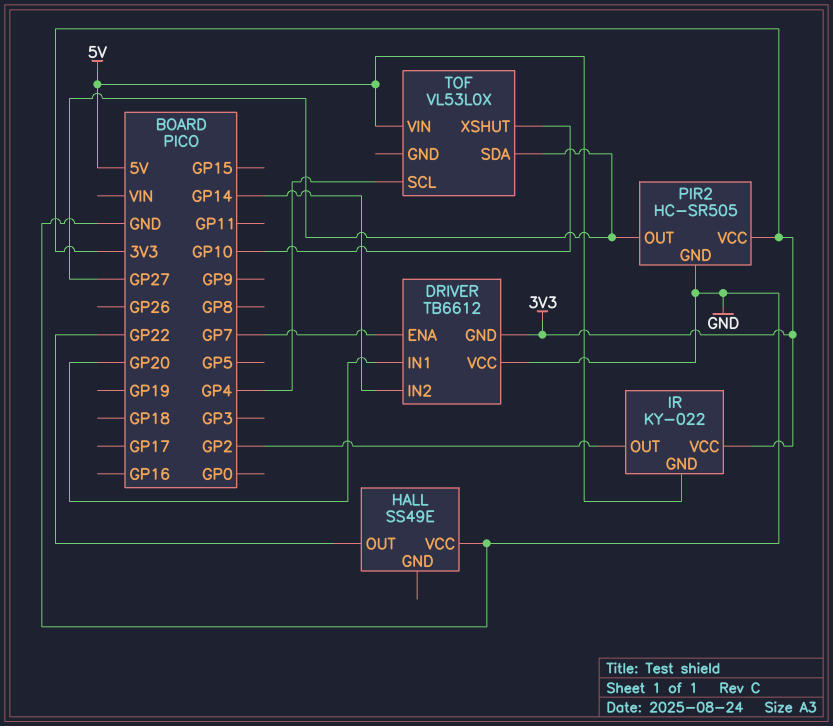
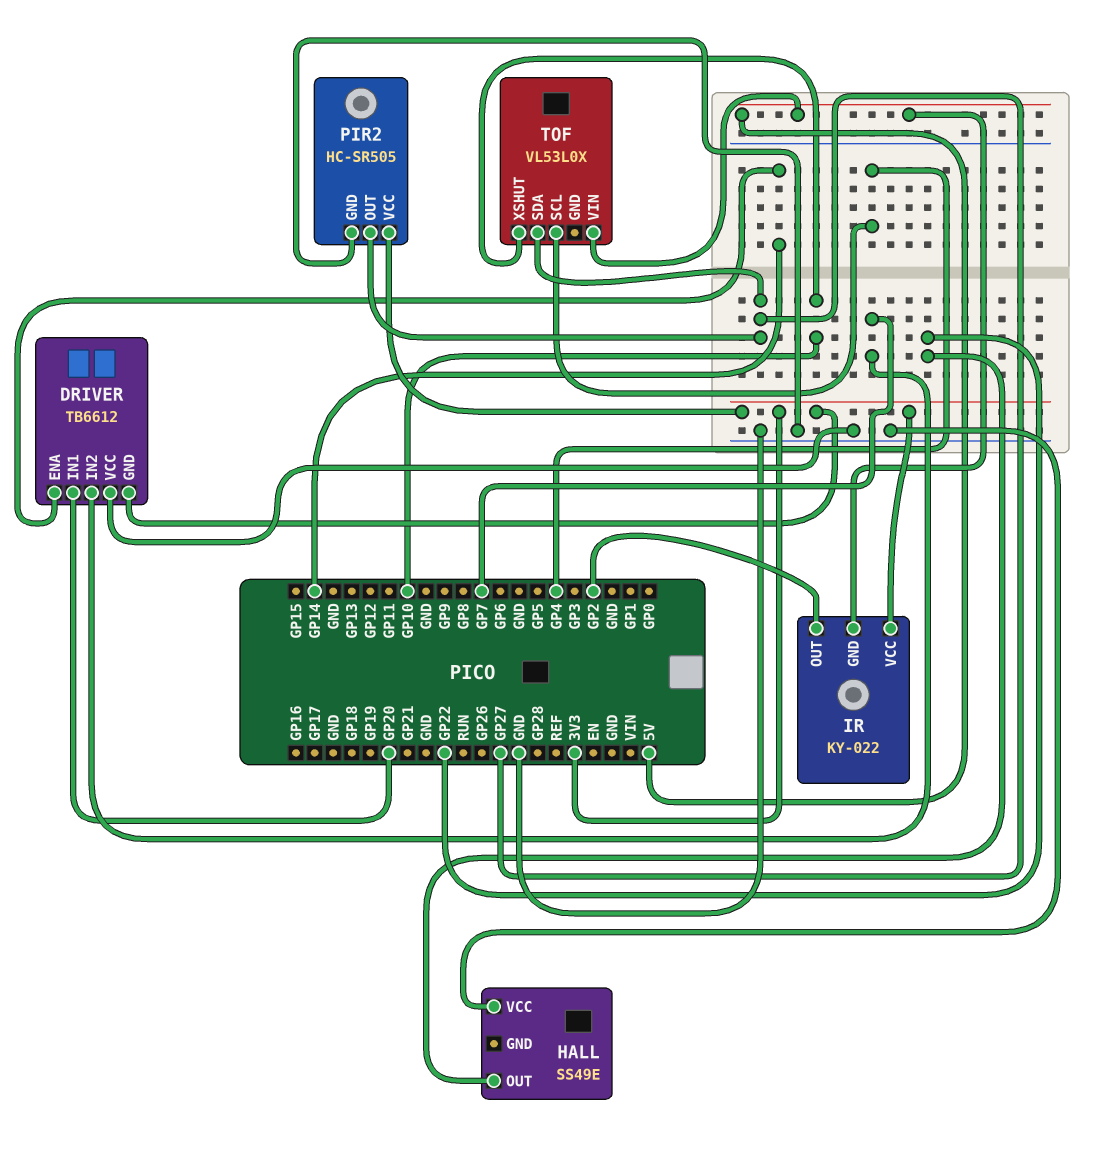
DRIVER pin ENA: GP7 -> GP14
DRIVER pin IN2: GP14 -> GP7

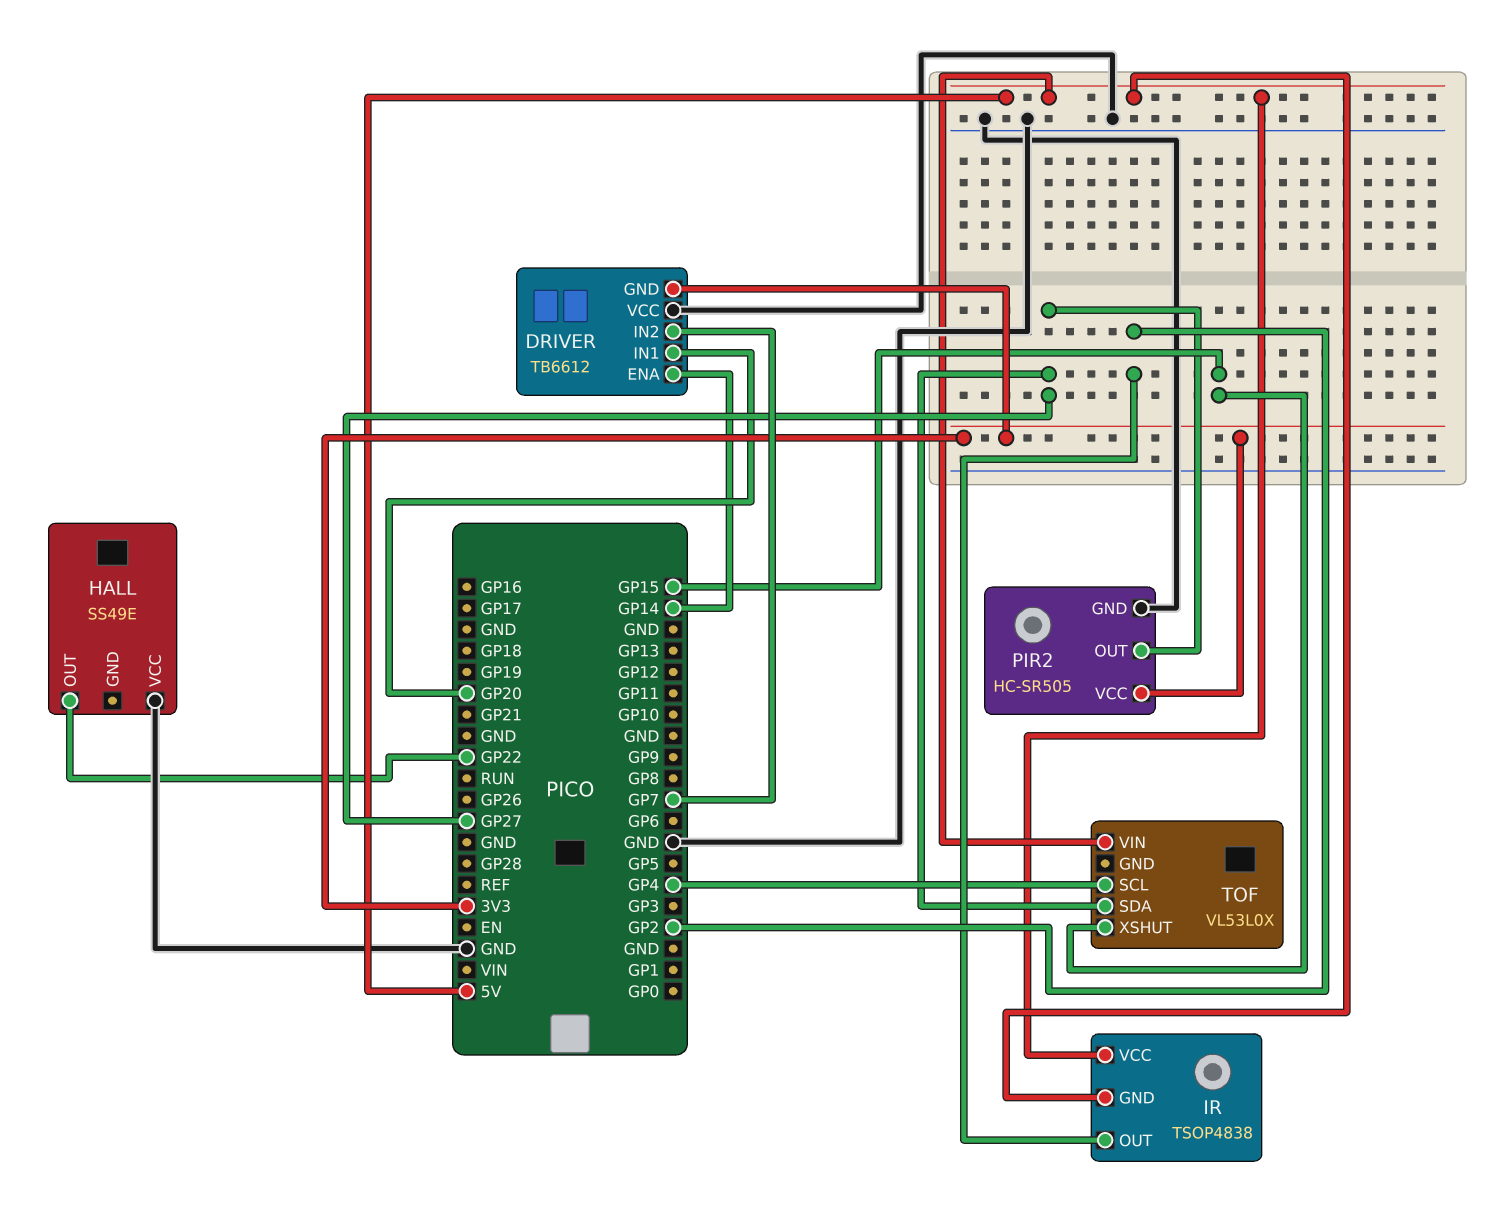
IR: KY-022 -> TSOP4838
IR pin VCC: 3V3 -> 5V
TOF pin XSHUT: GP10 -> GP15

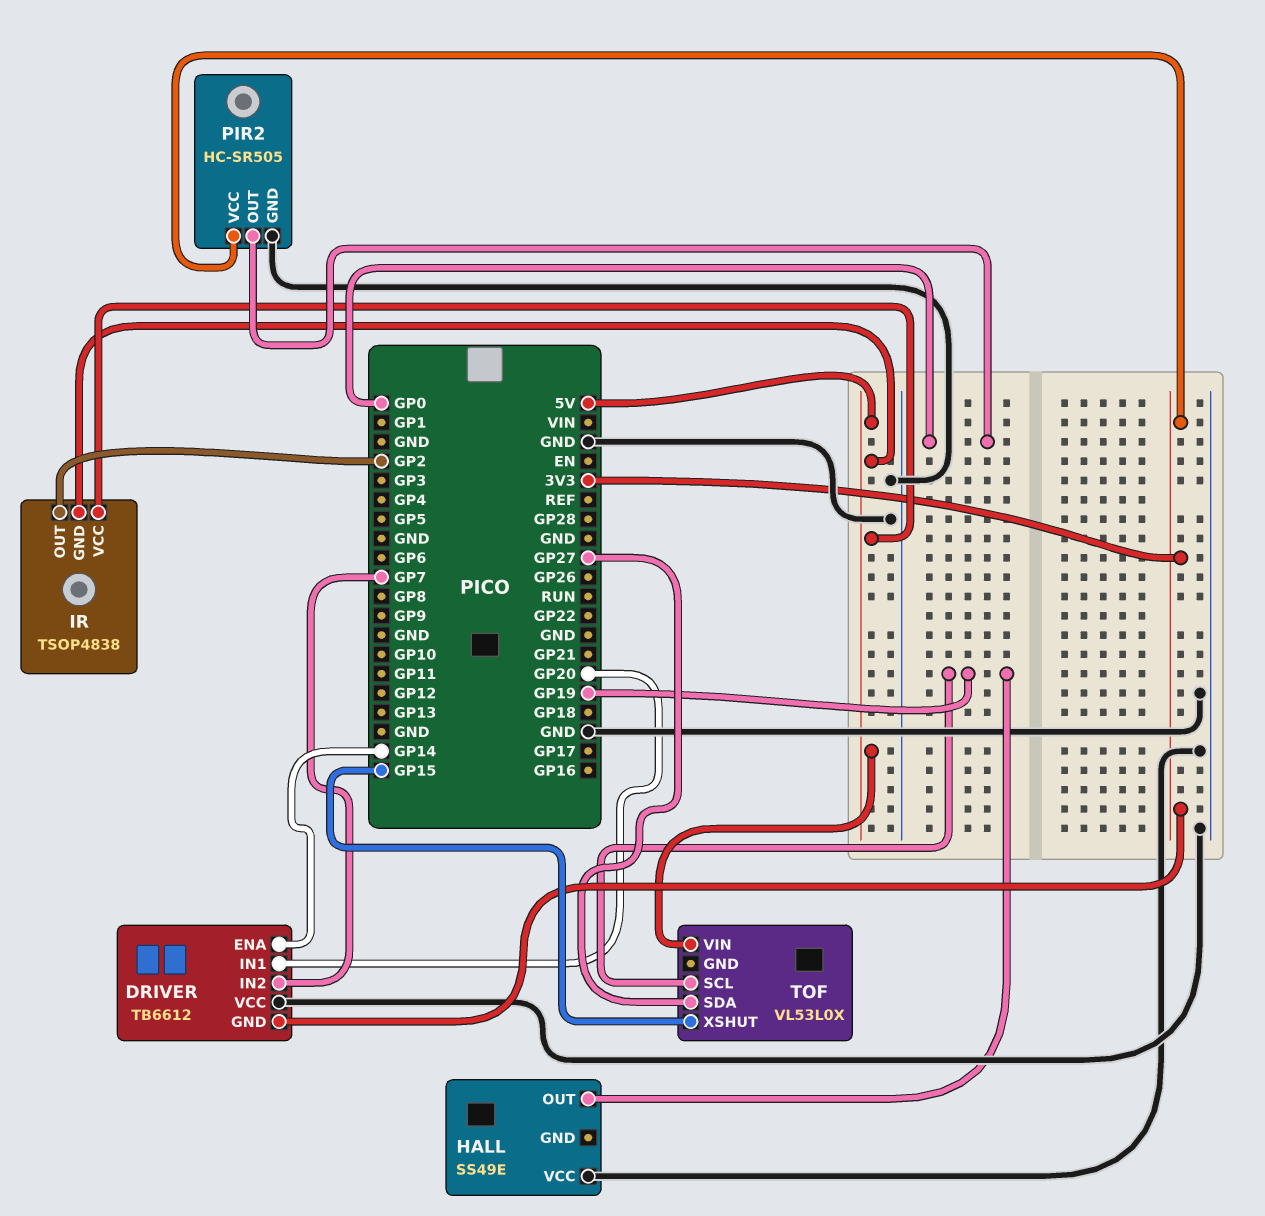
HALL pin OUT: GP22 -> GP19
PIR2 pin OUT: GP27 -> GP0
TOF pin SCL: GP4 -> GP19

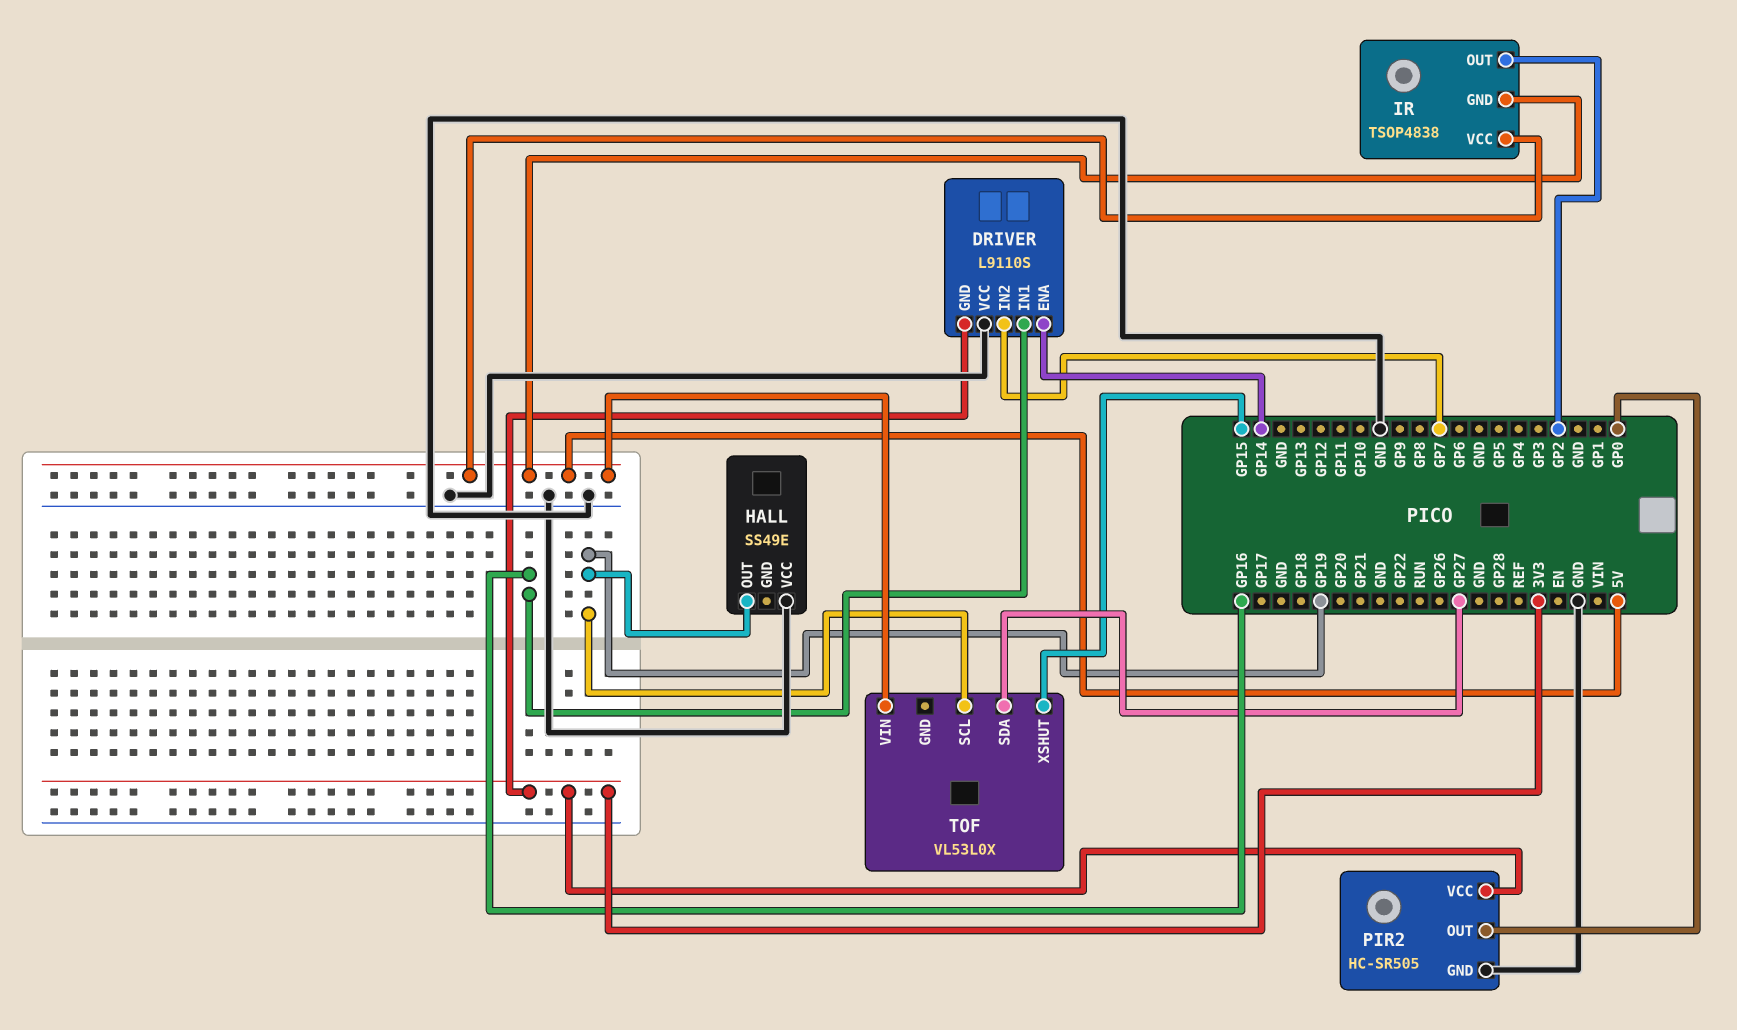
DRIVER: TB6612 -> L9110S
DRIVER pin IN1: GP20 -> GP16

